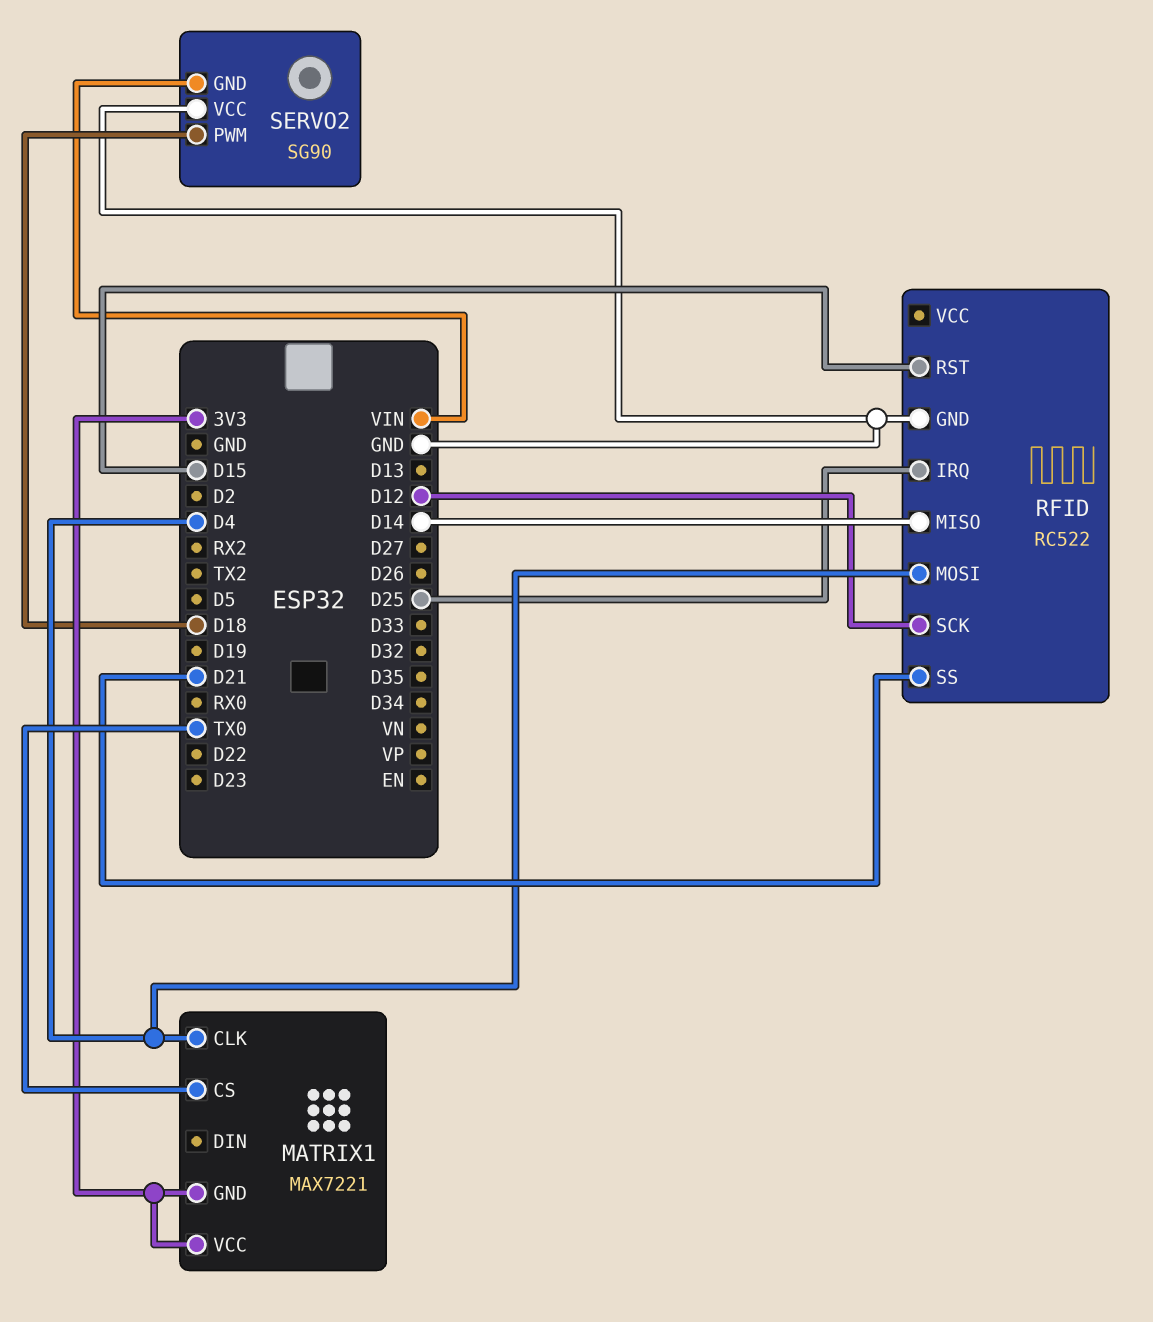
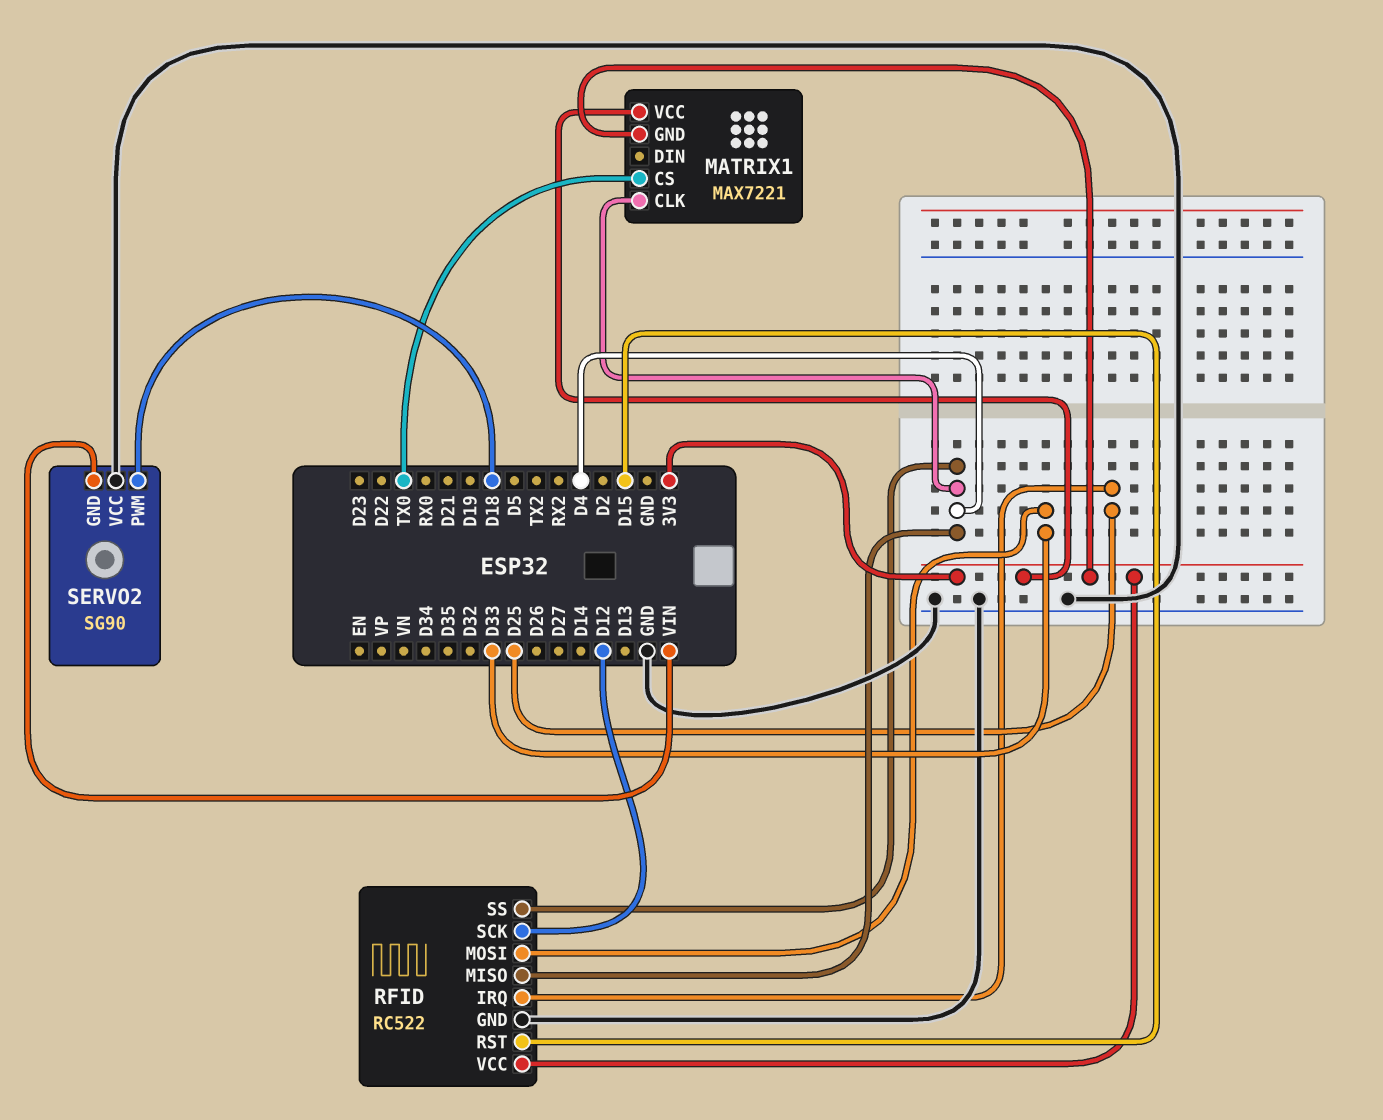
RFID pin MISO: D14 -> D4
RFID pin MOSI: D4 -> D33
RFID pin SS: D21 -> D4
RFID pin VCC: none -> 3V3

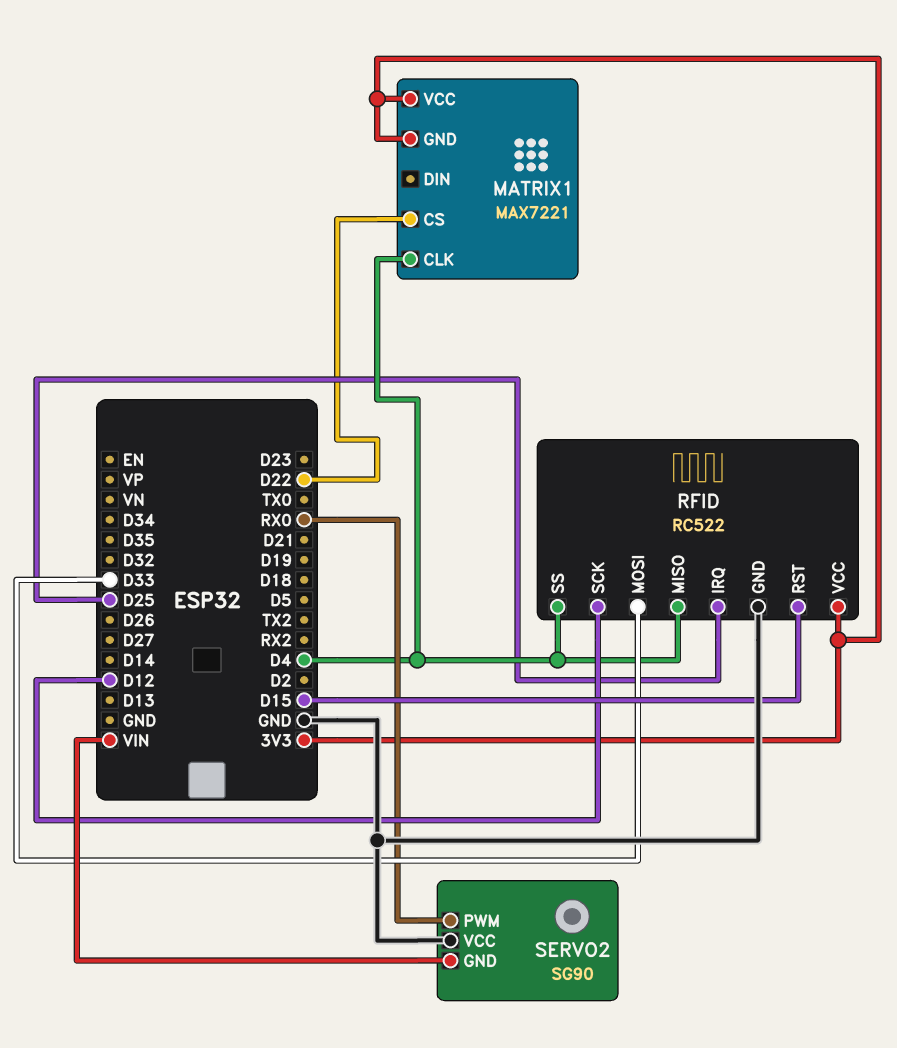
MATRIX1 pin CS: TX0 -> D22
SERVO2 pin PWM: D18 -> RX0

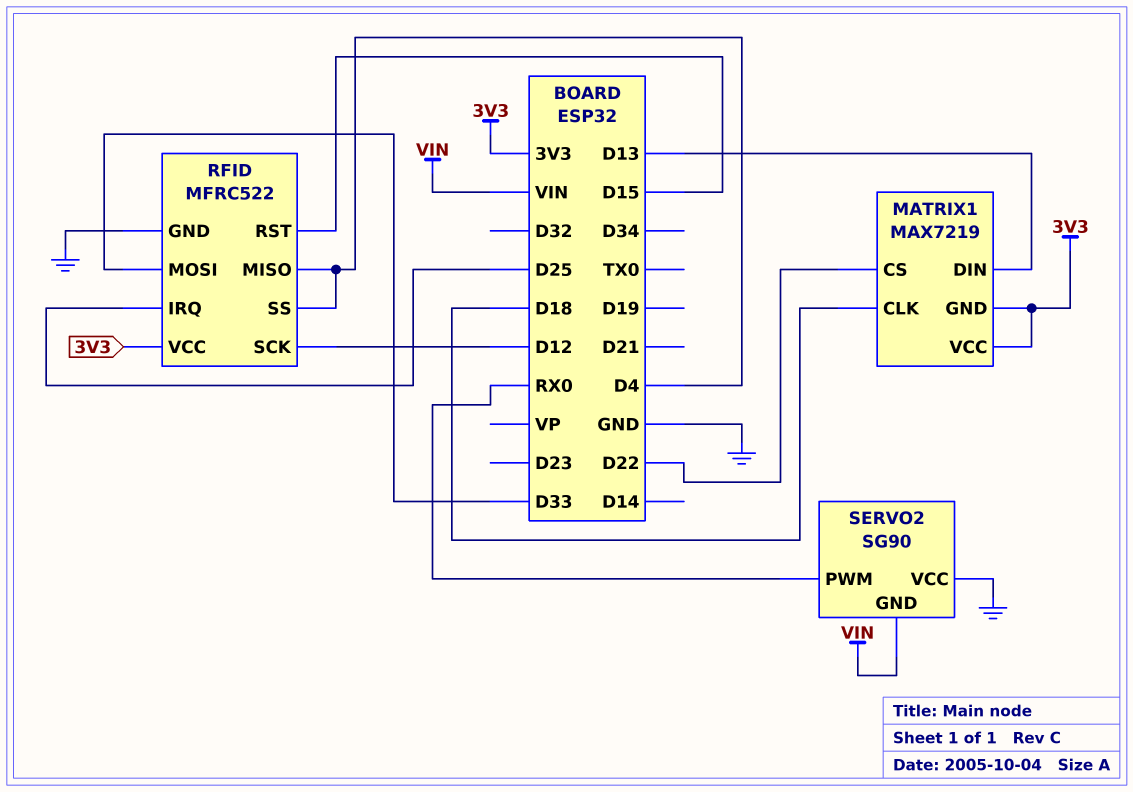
MATRIX1: MAX7221 -> MAX7219
MATRIX1 pin CLK: D4 -> D18
MATRIX1 pin DIN: none -> D13
RFID: RC522 -> MFRC522

